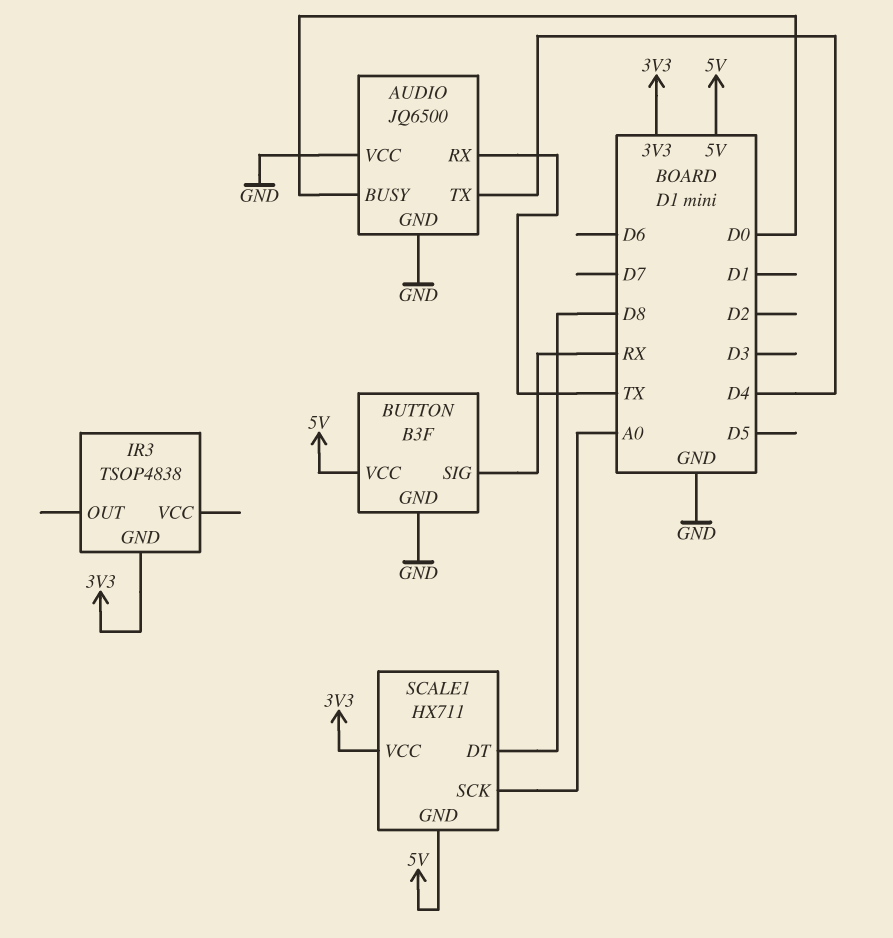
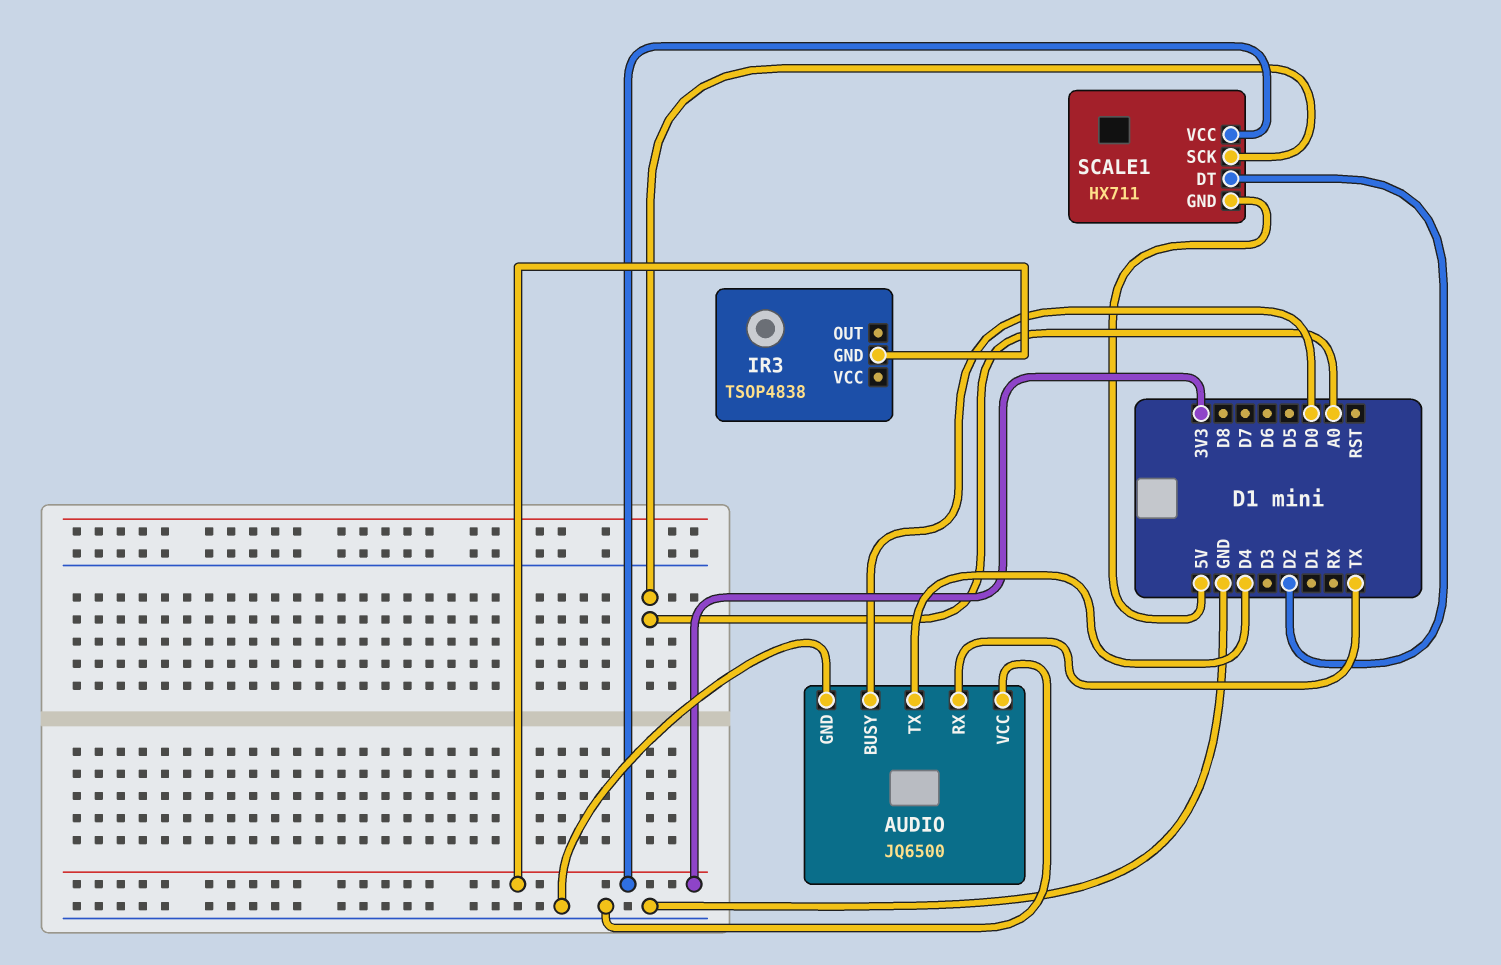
BUTTON: B3F -> none
BUTTON pin GND: GND -> none
BUTTON pin SIG: RX -> none
BUTTON pin VCC: 5V -> none
SCALE1 pin DT: D8 -> D2

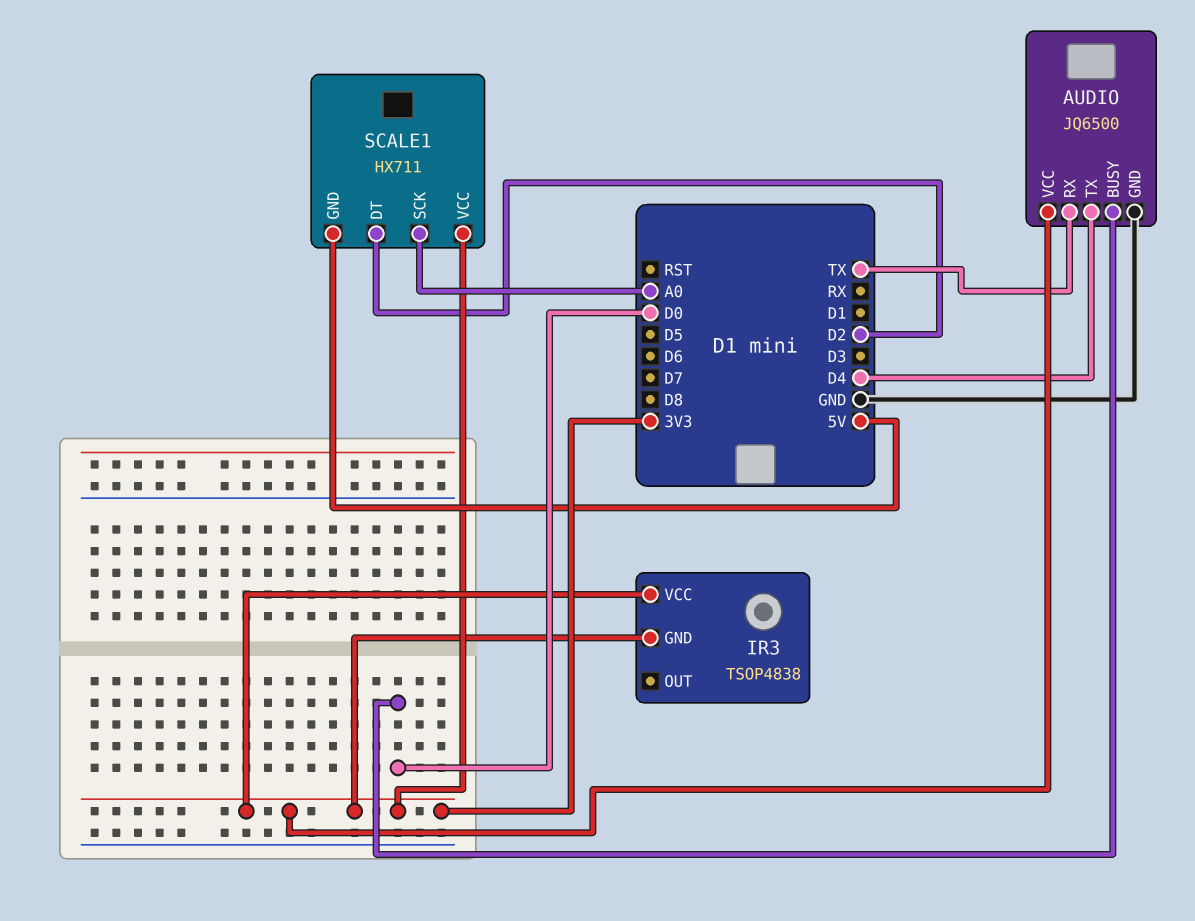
AUDIO pin VCC: GND -> 3V3
IR3 pin VCC: none -> 3V3

